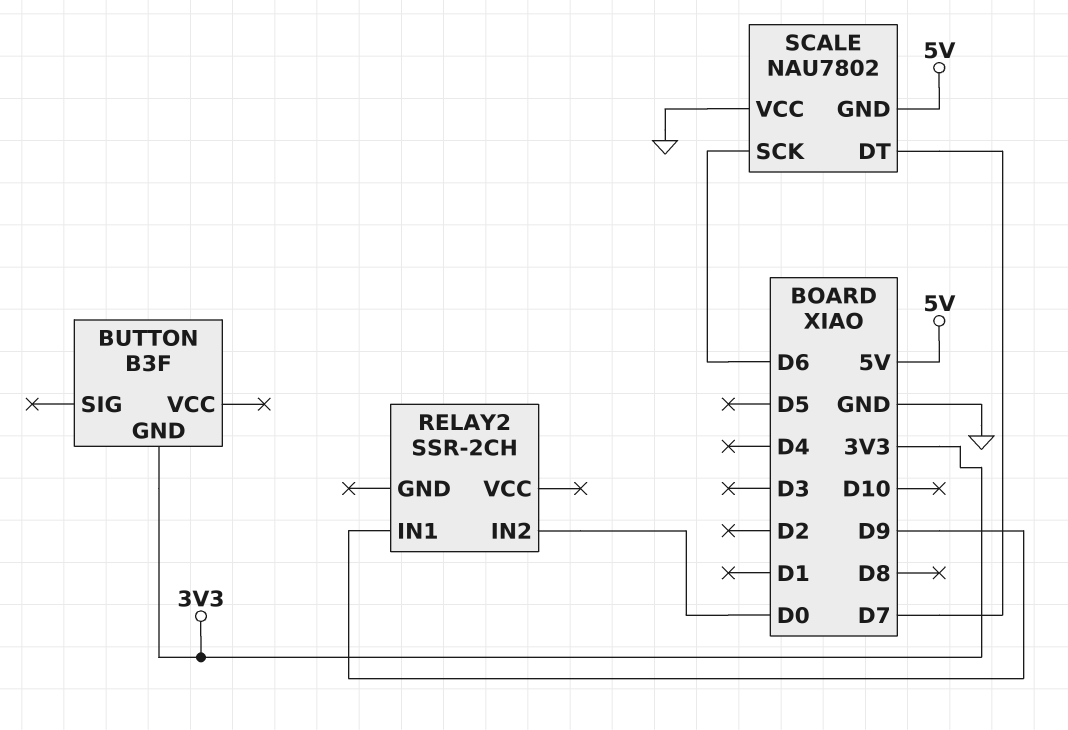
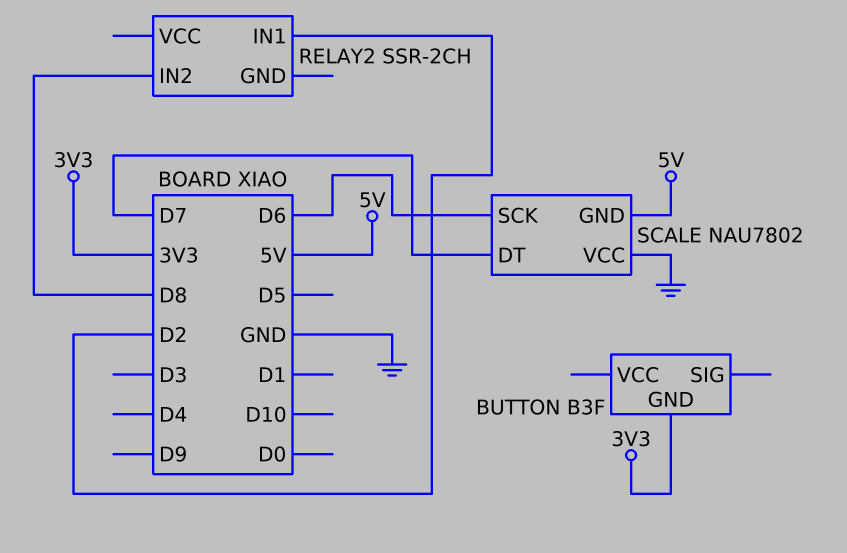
RELAY2 pin IN1: D9 -> D2
RELAY2 pin IN2: D0 -> D8

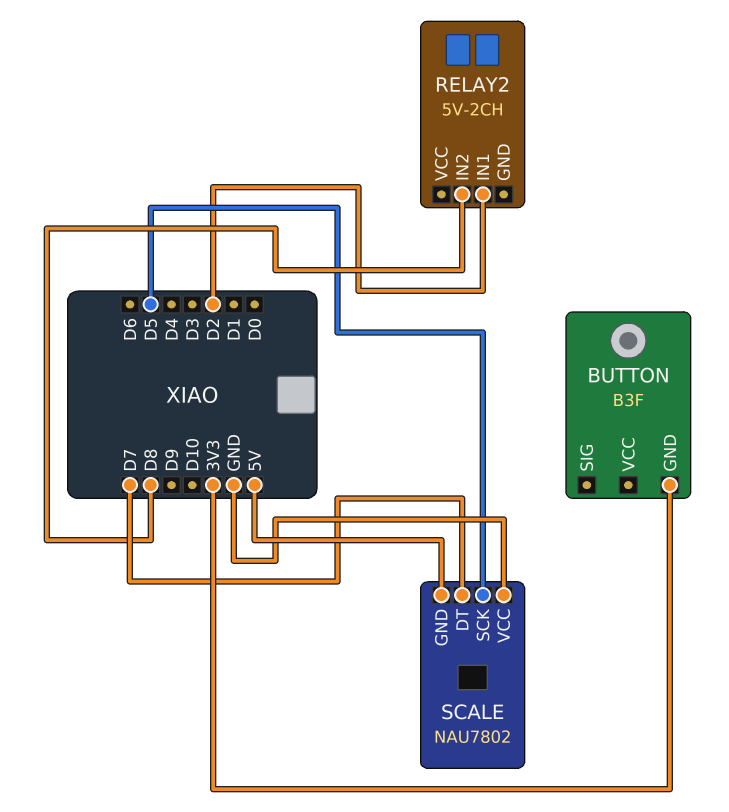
RELAY2: SSR-2CH -> 5V-2CH
SCALE pin SCK: D6 -> D5

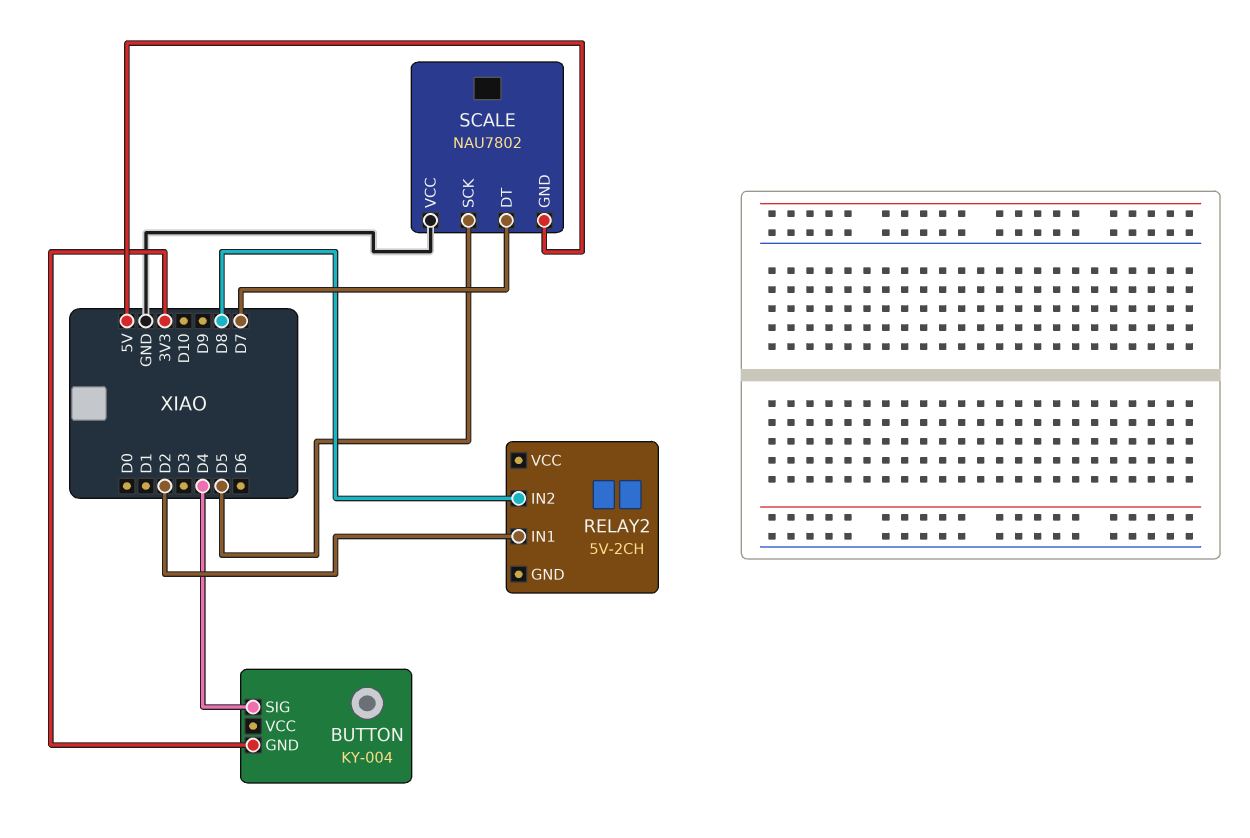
BUTTON: B3F -> KY-004
BUTTON pin SIG: none -> D4

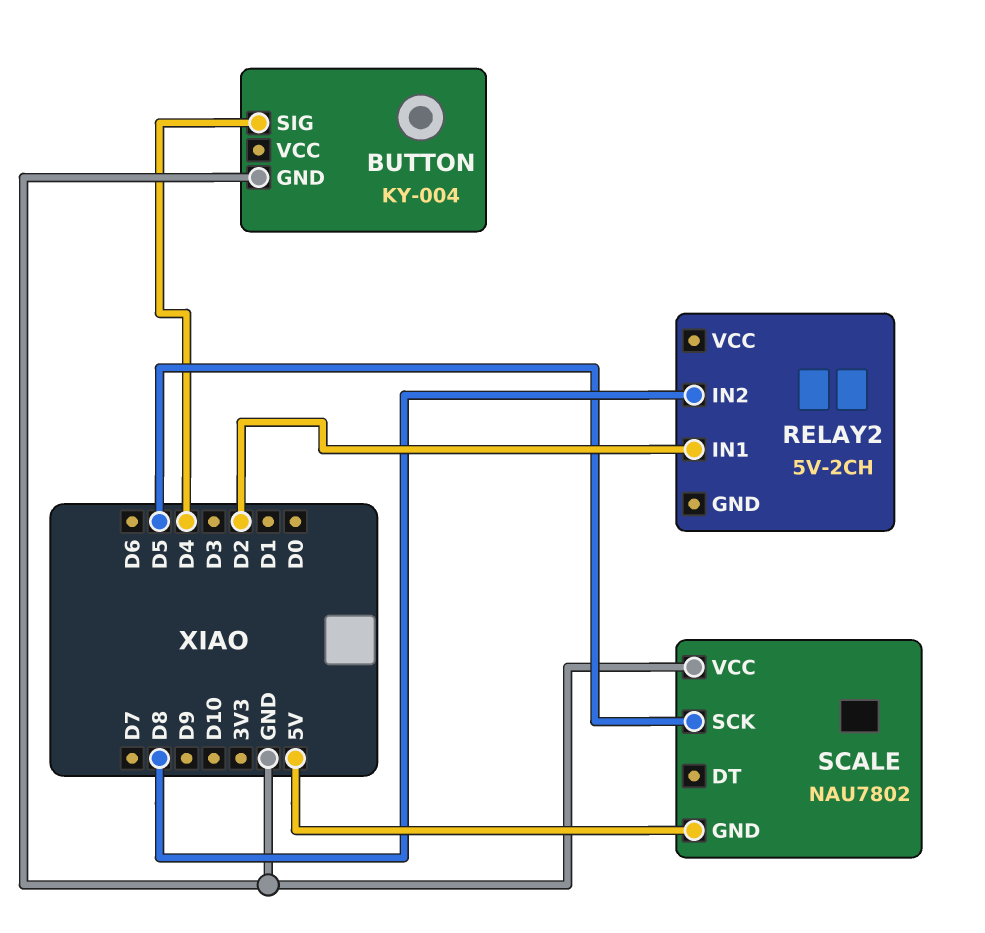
BUTTON pin GND: 3V3 -> GND
SCALE pin DT: D7 -> none

